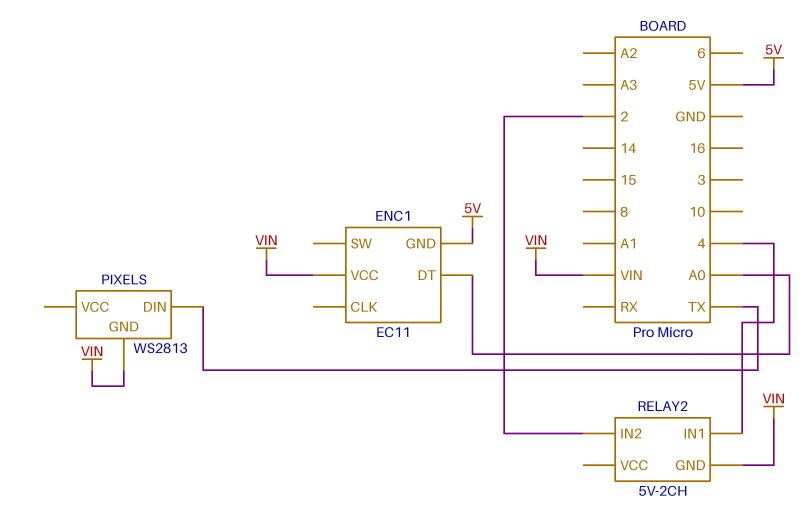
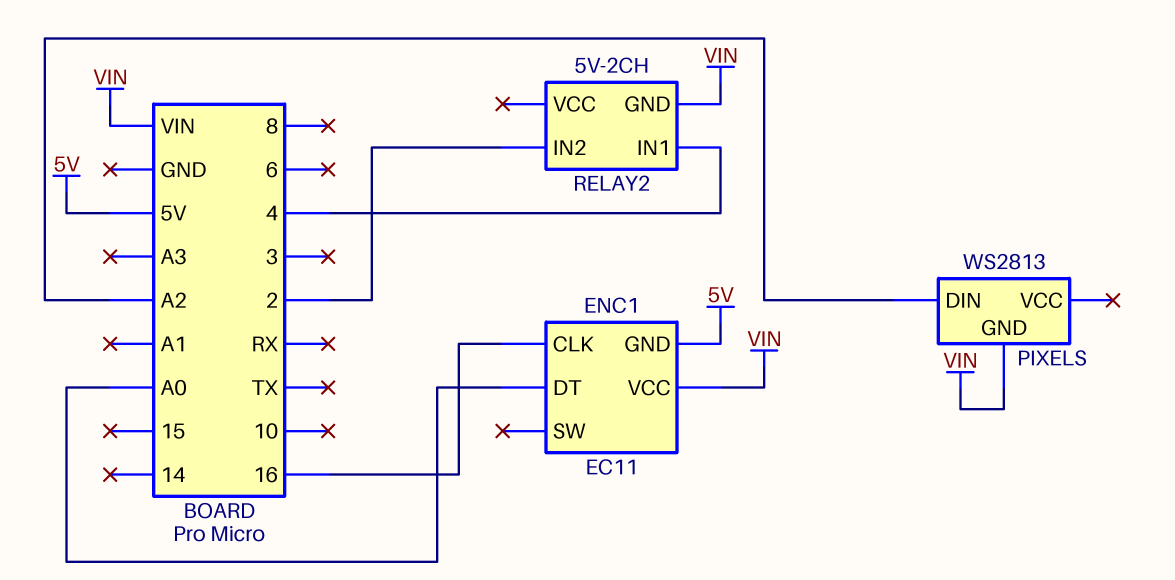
ENC1 pin CLK: none -> 16
PIXELS pin DIN: TX -> A2

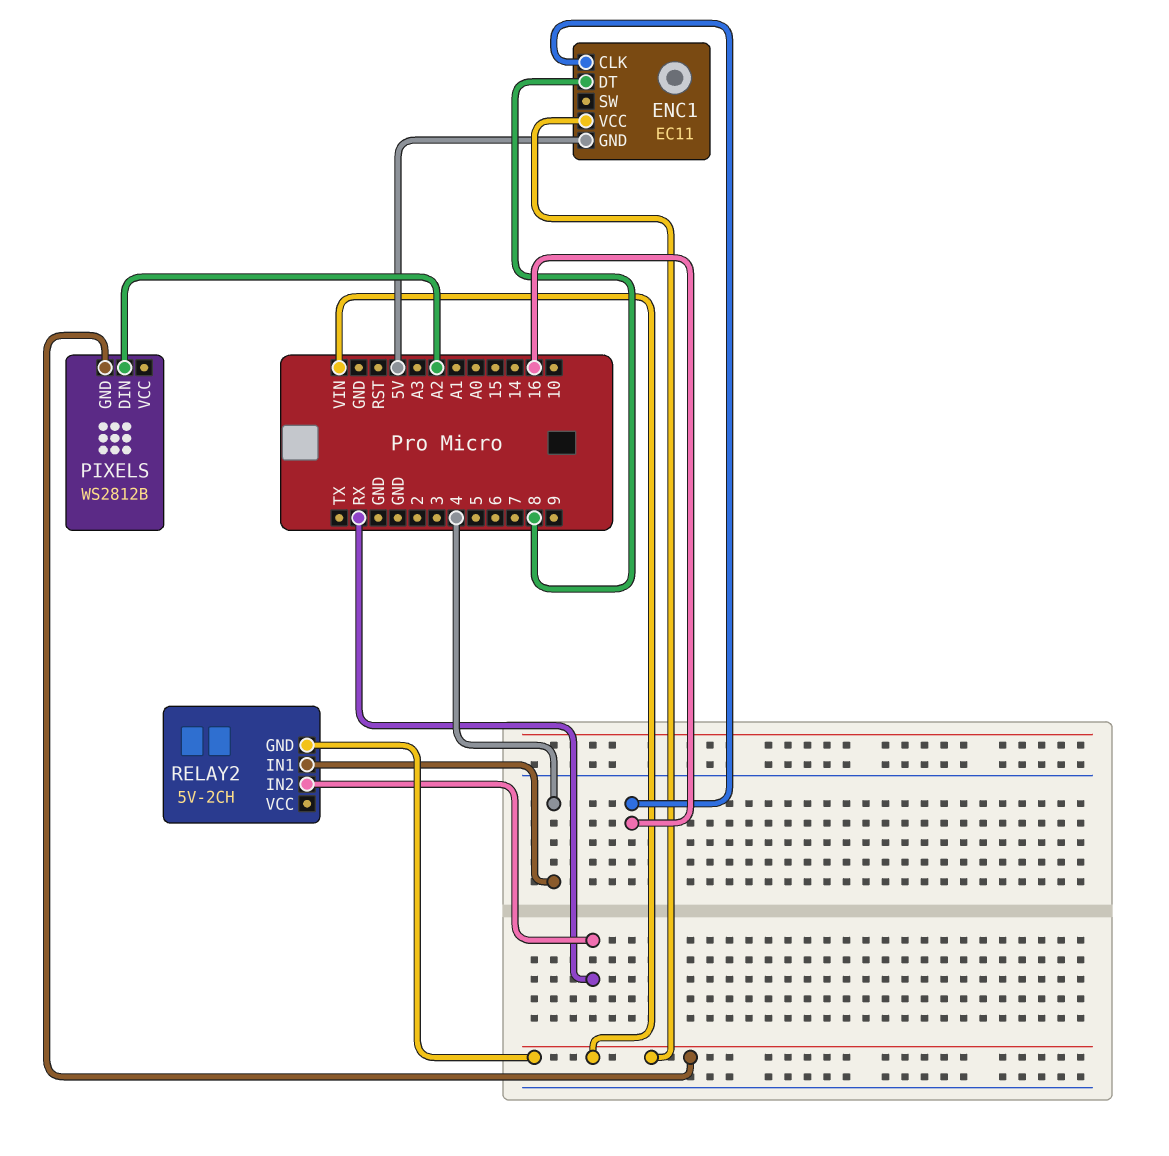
ENC1 pin DT: A0 -> 8
PIXELS: WS2813 -> WS2812B
RELAY2 pin IN2: 2 -> RX

